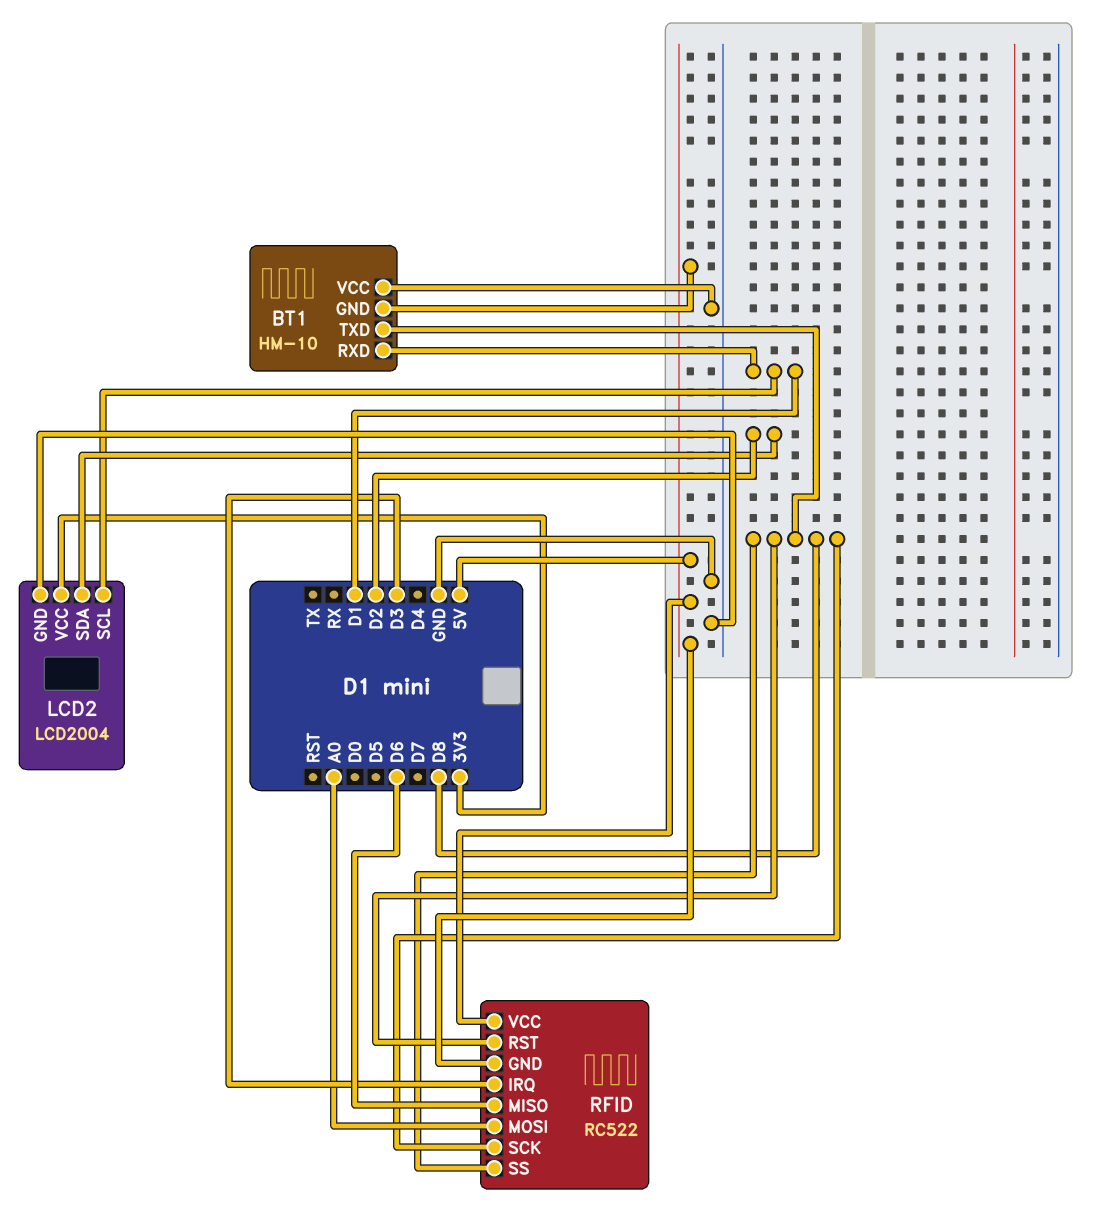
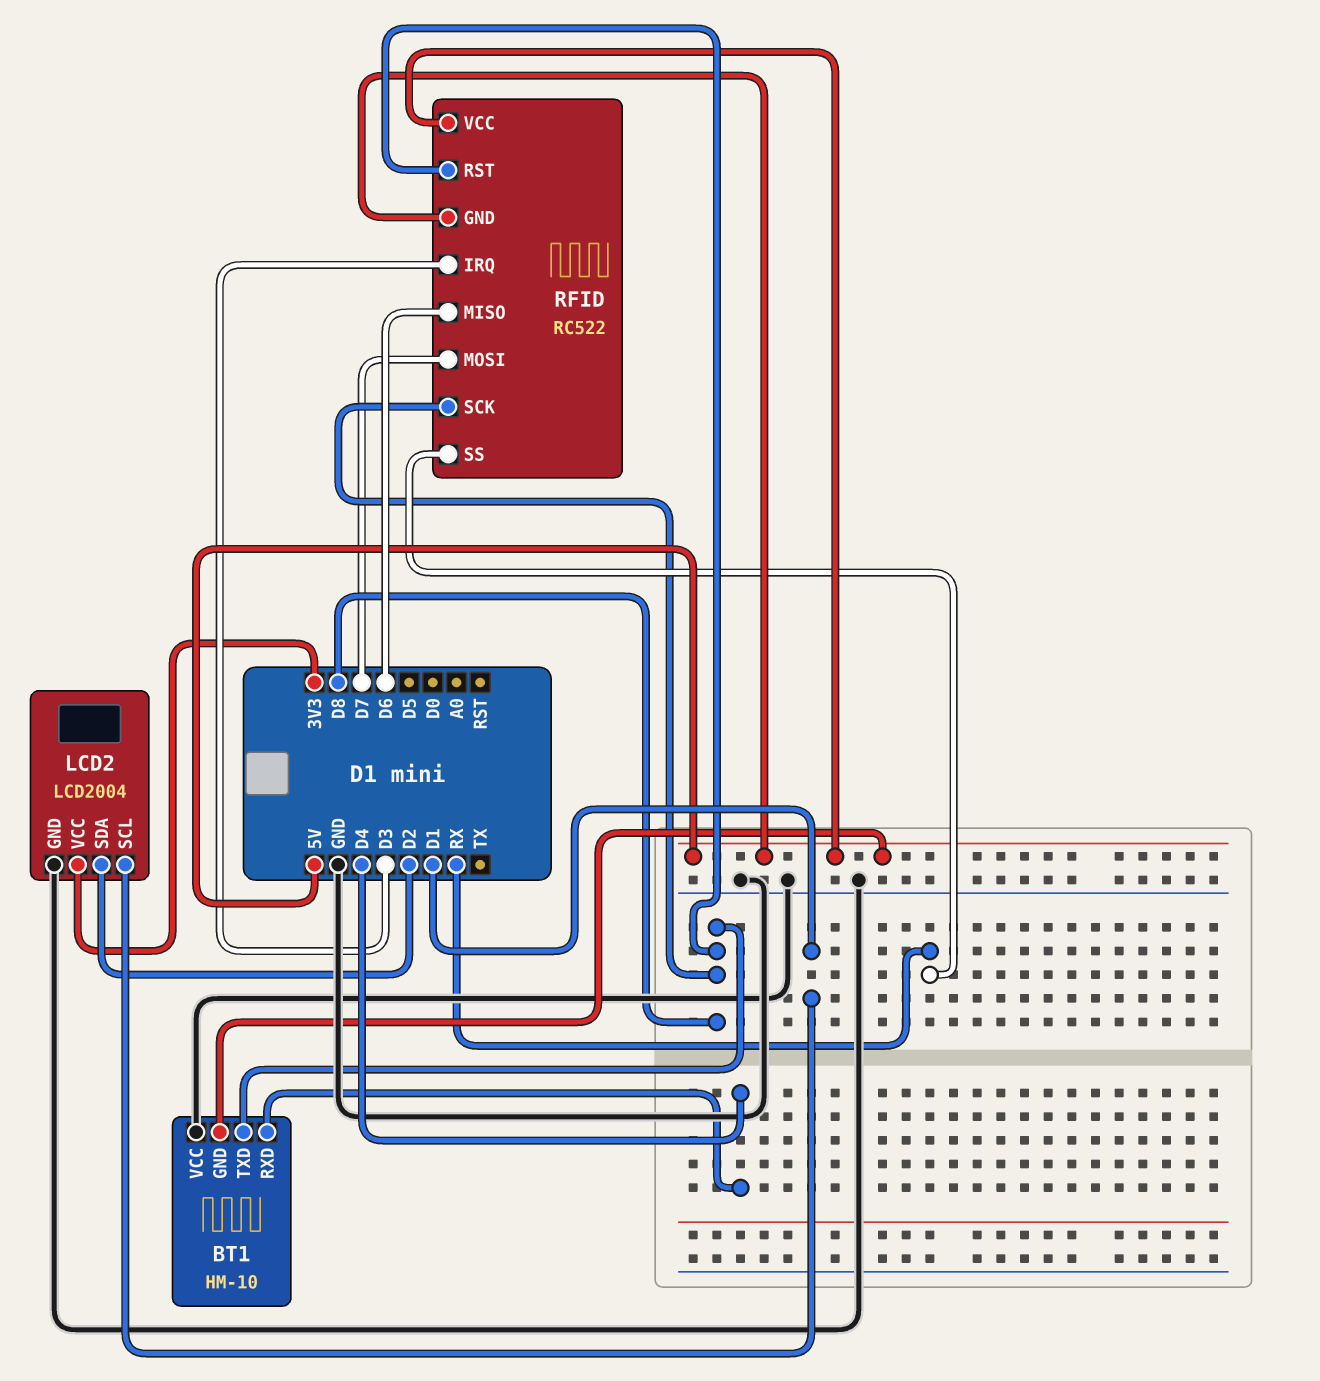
BT1 pin RXD: D1 -> D4
RFID pin MOSI: A0 -> D7
RFID pin SS: D8 -> RX

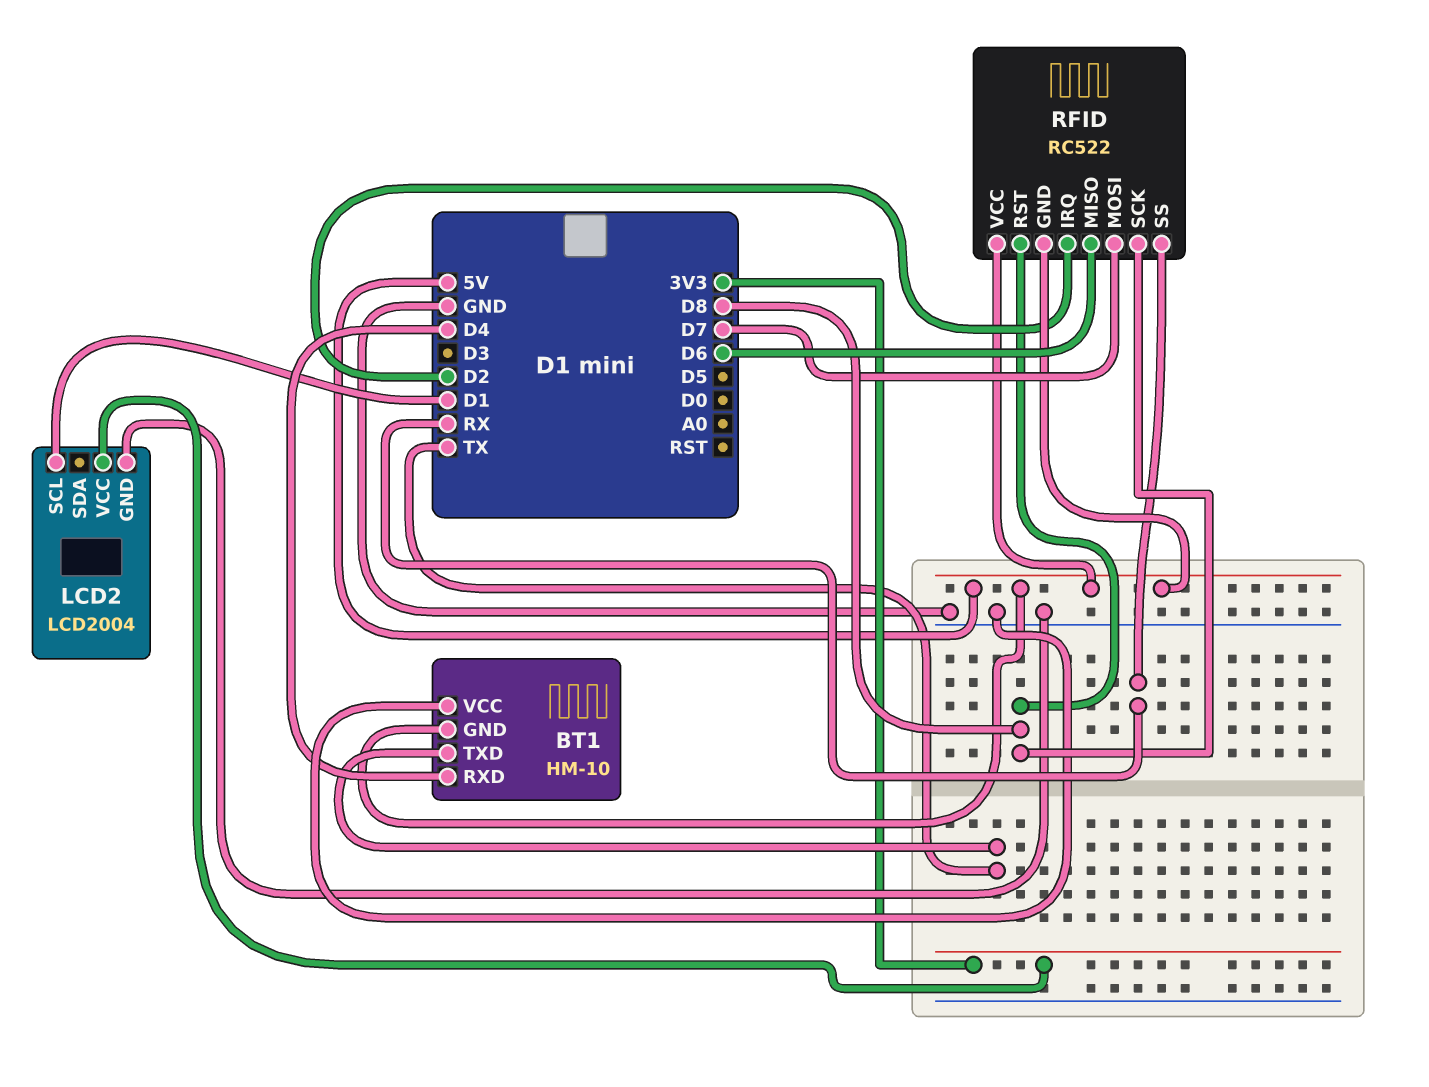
BT1 pin TXD: D8 -> TX
LCD2 pin SDA: D2 -> none
RFID pin IRQ: D3 -> D2

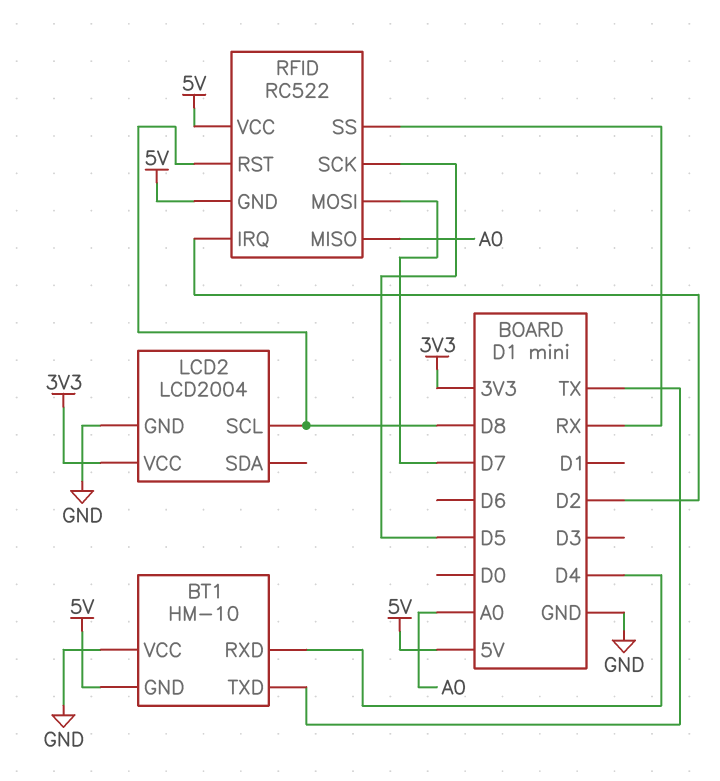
LCD2 pin SCL: D1 -> D8
RFID pin MISO: D6 -> A0
RFID pin SCK: D8 -> D5

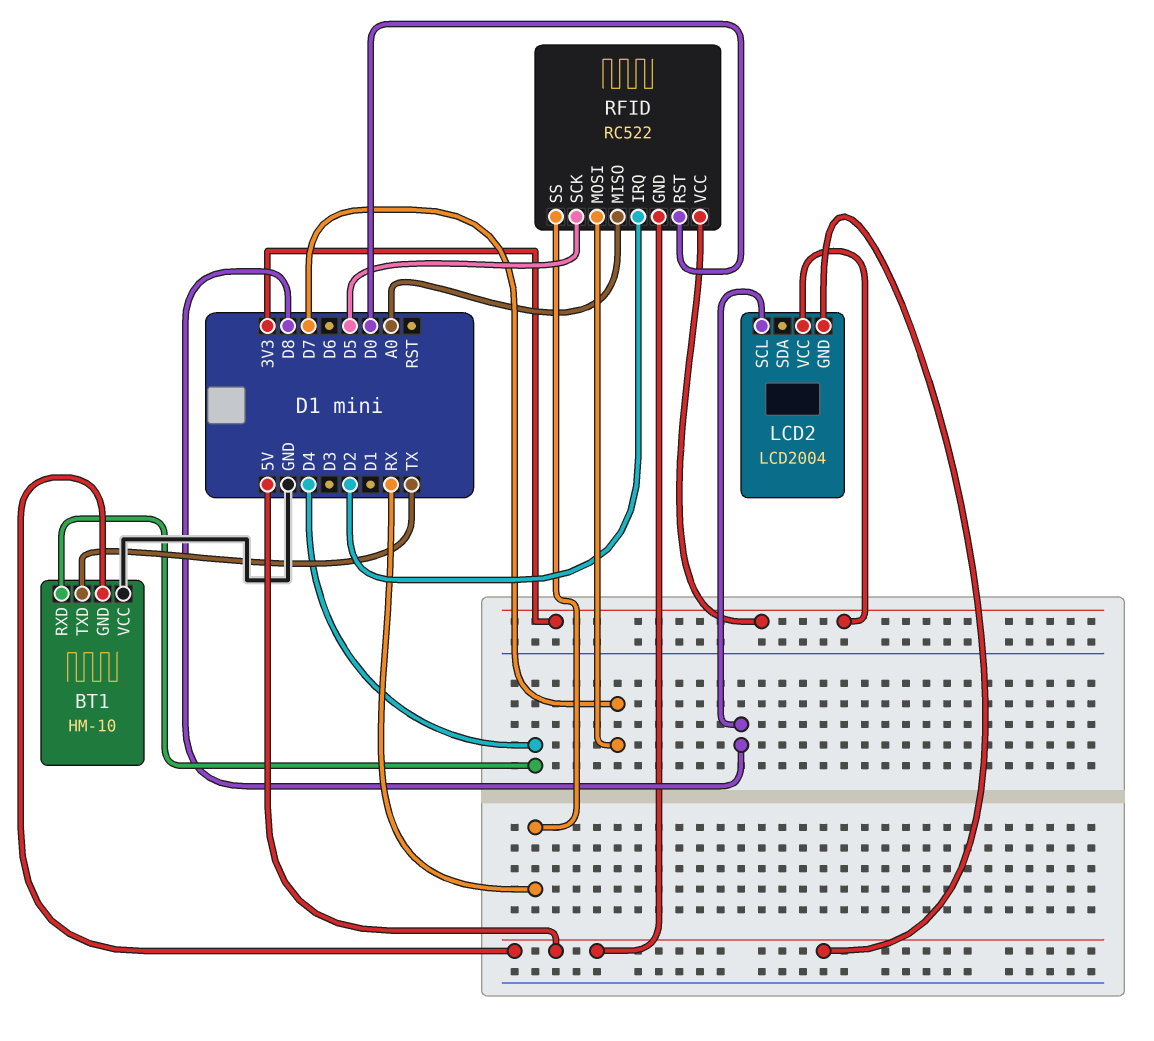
LCD2 pin GND: GND -> 5V
RFID pin RST: D8 -> D0
RFID pin VCC: 5V -> 3V3

